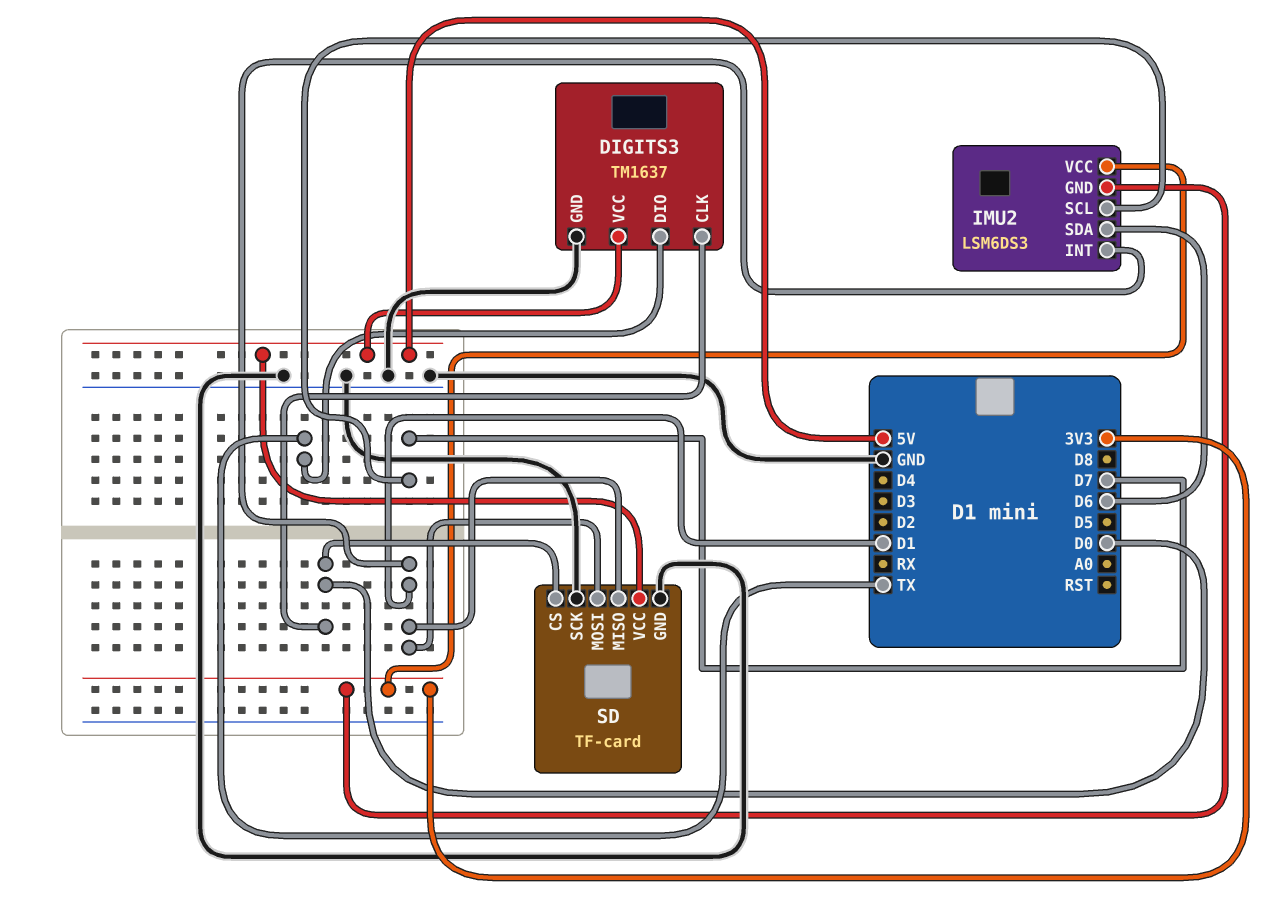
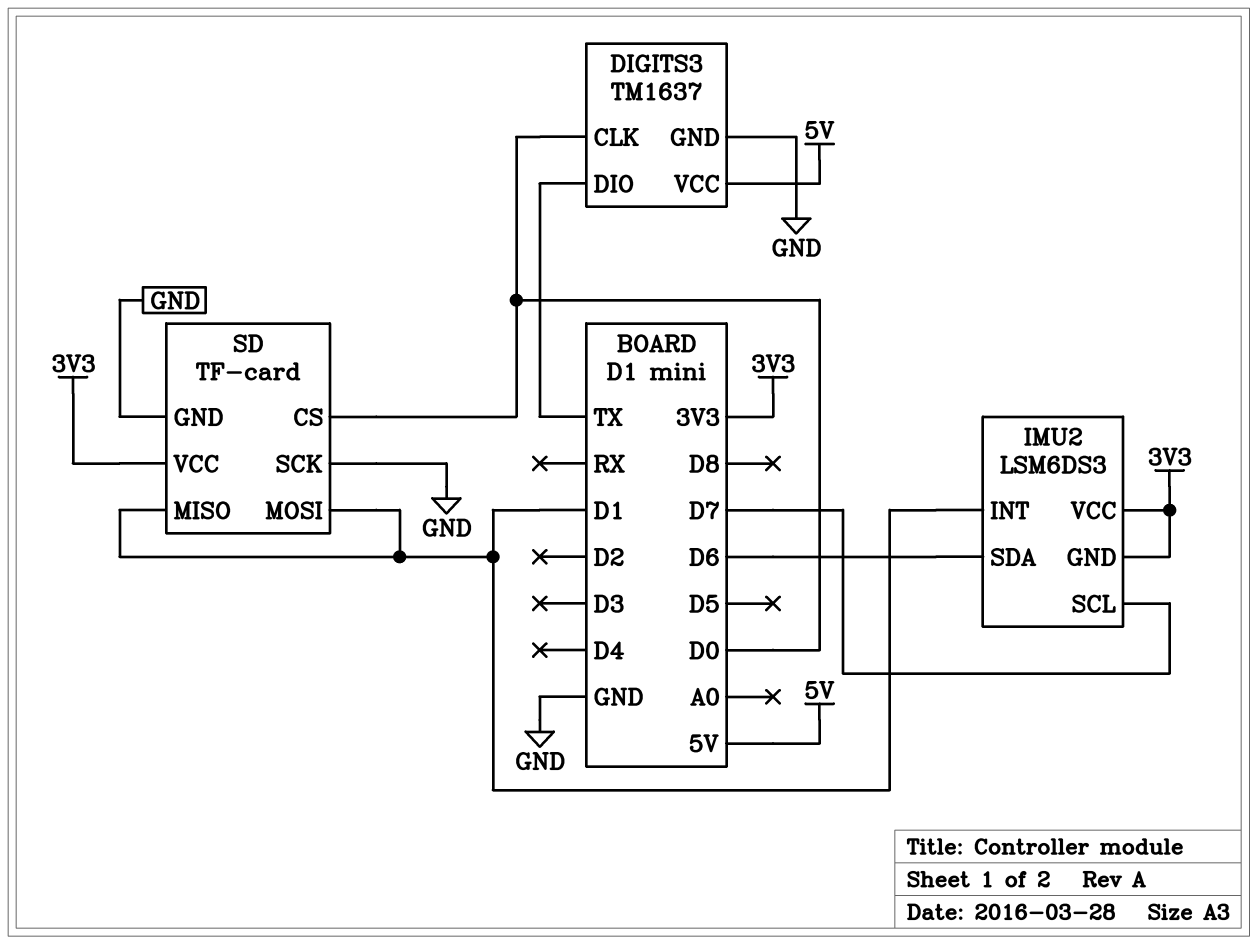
SD pin VCC: 5V -> 3V3

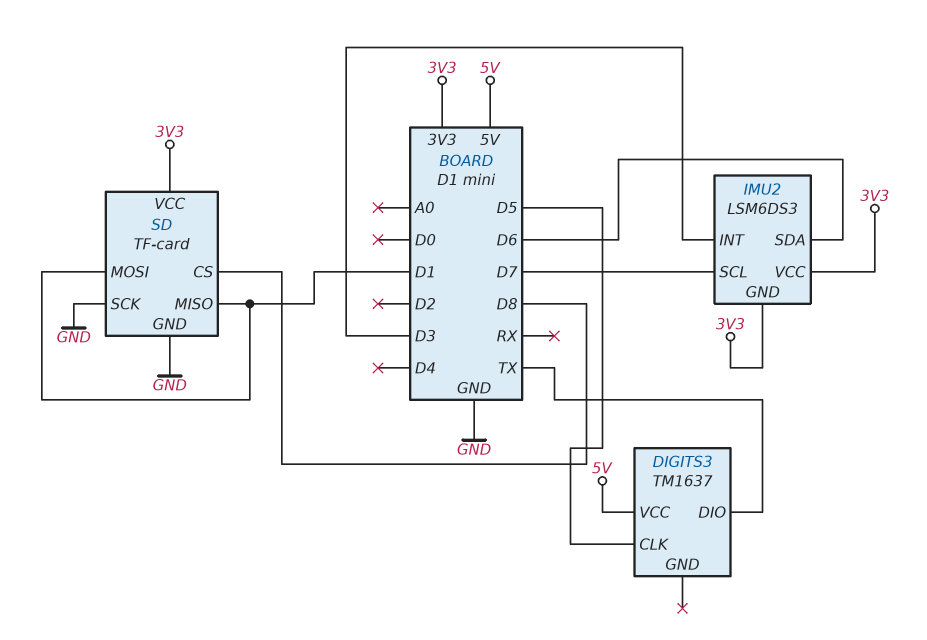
DIGITS3 pin CLK: D0 -> D5
DIGITS3 pin GND: GND -> none
IMU2 pin INT: D1 -> D3
SD pin CS: D0 -> D8

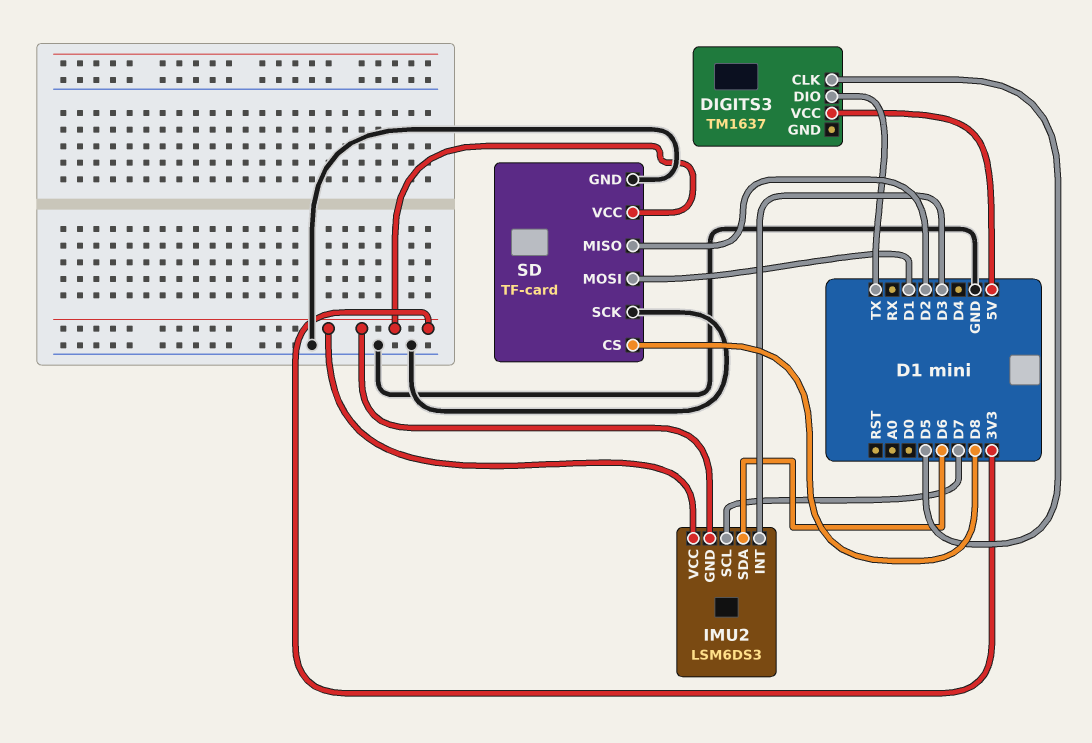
SD pin MISO: D1 -> D2

